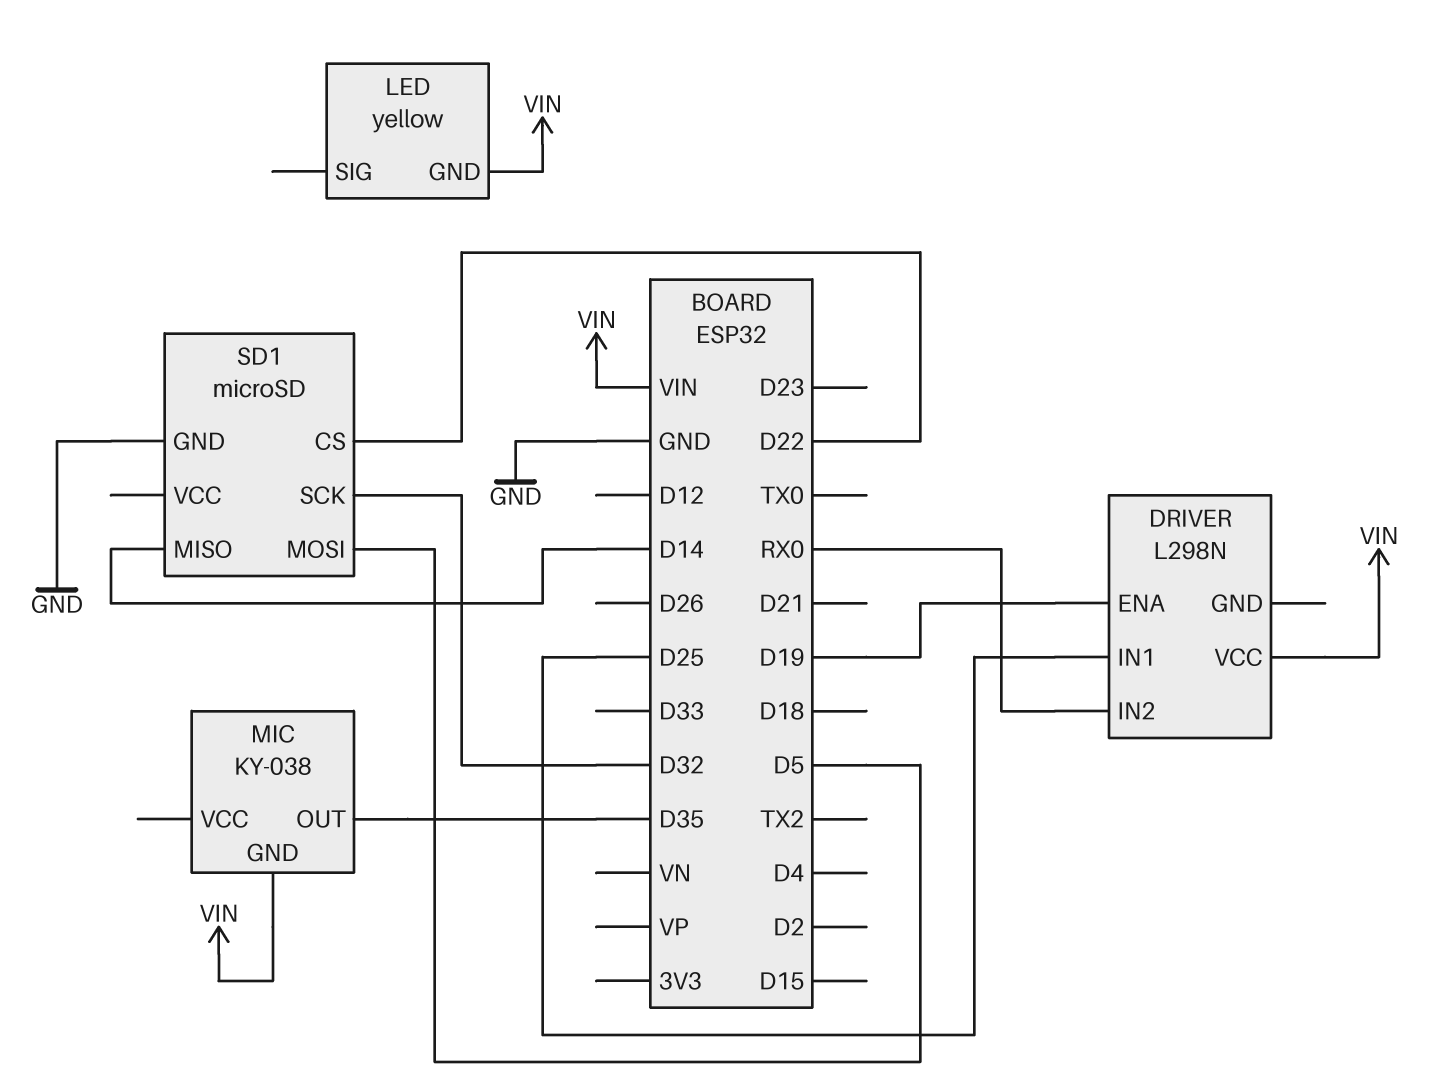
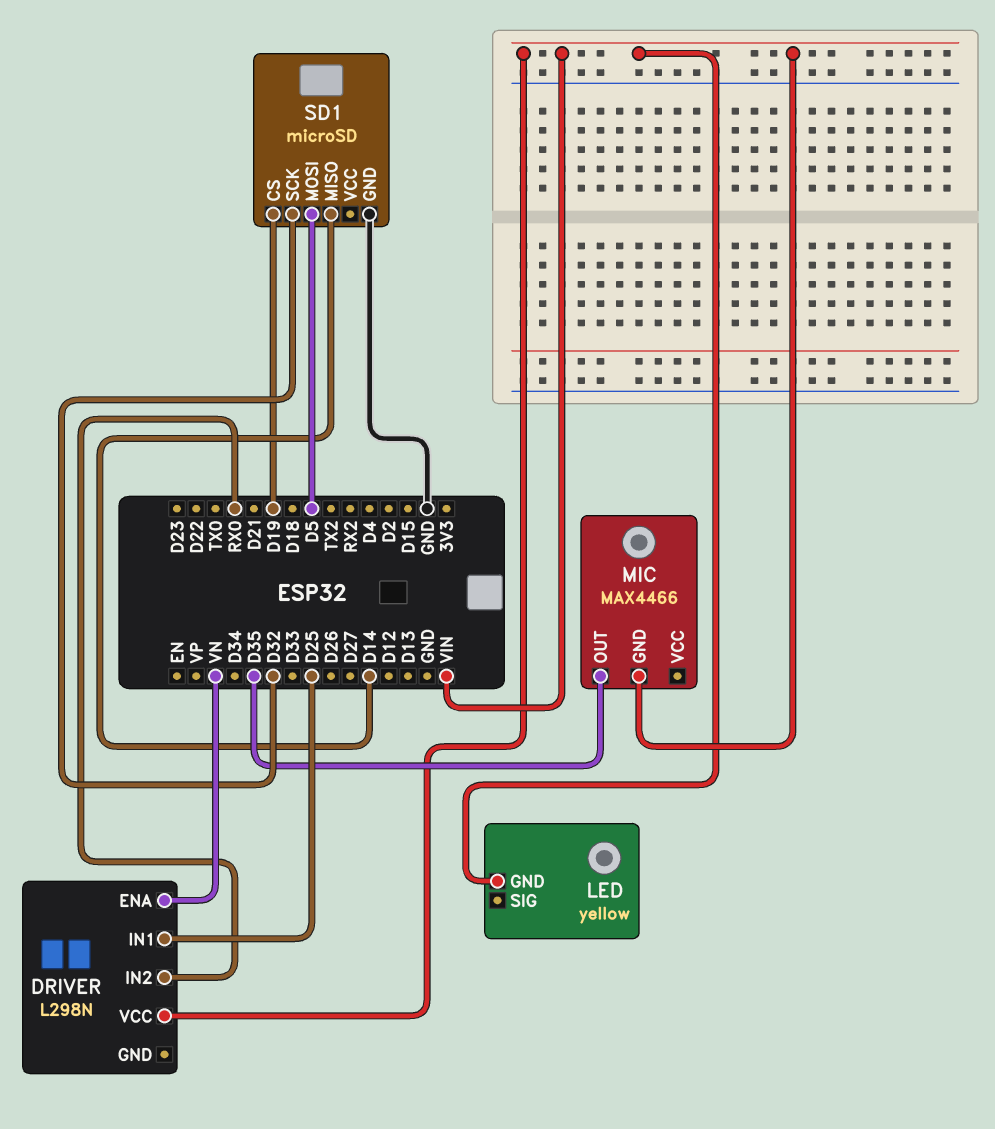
DRIVER pin ENA: D19 -> VN
MIC: KY-038 -> MAX4466
SD1 pin CS: D22 -> D19

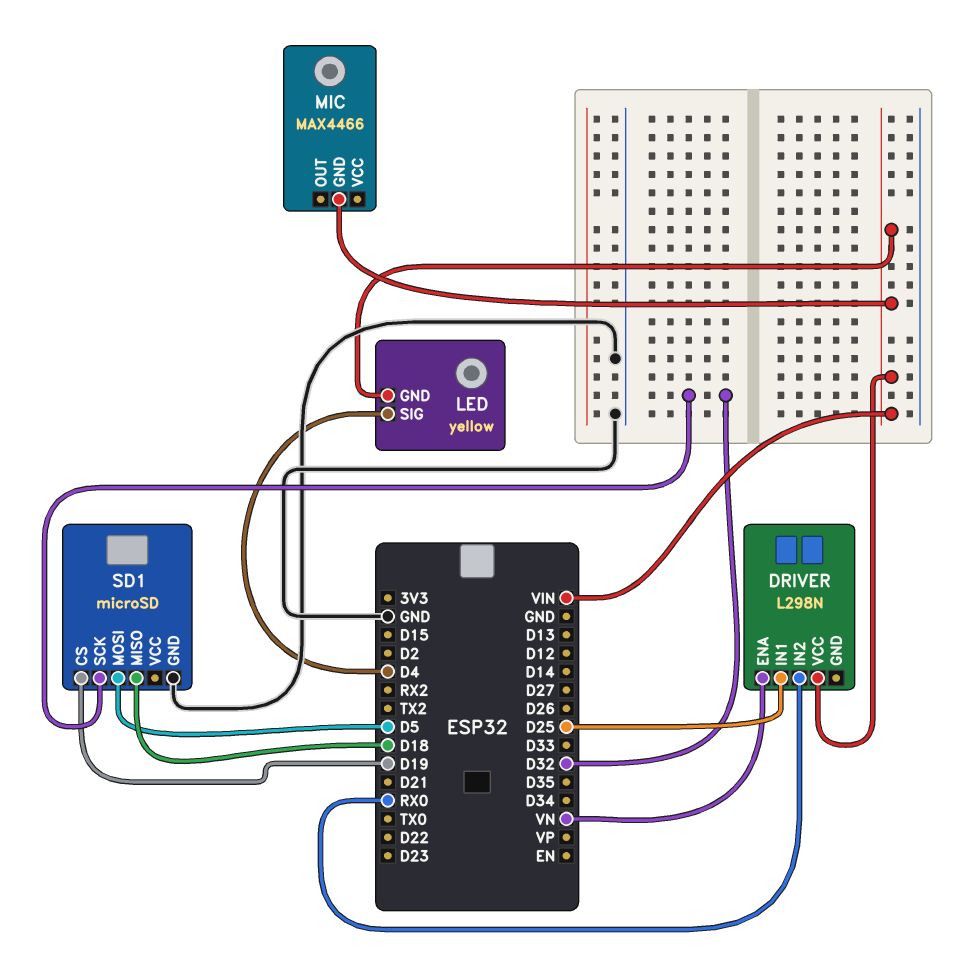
LED pin SIG: none -> D4
MIC pin OUT: D35 -> none
SD1 pin MISO: D14 -> D18

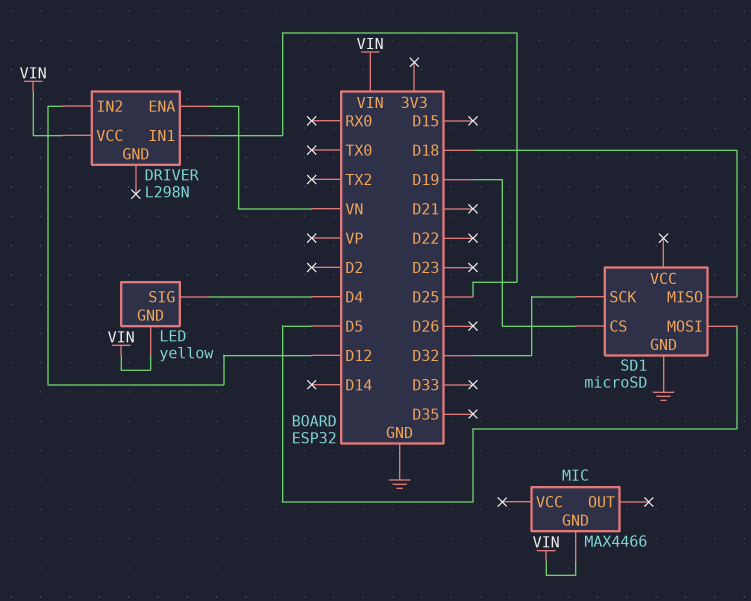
DRIVER pin IN2: RX0 -> D12

